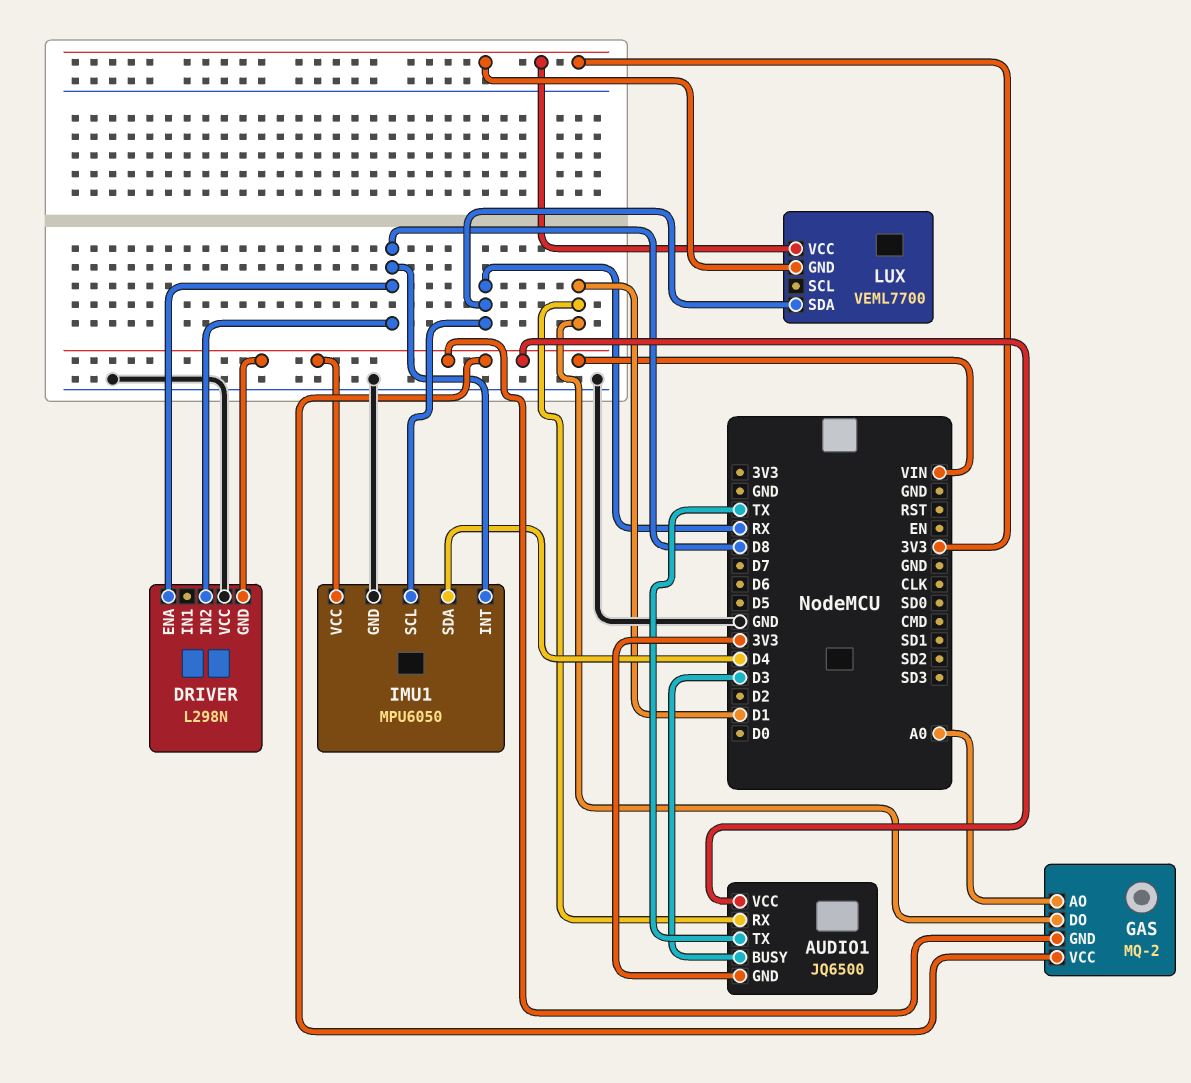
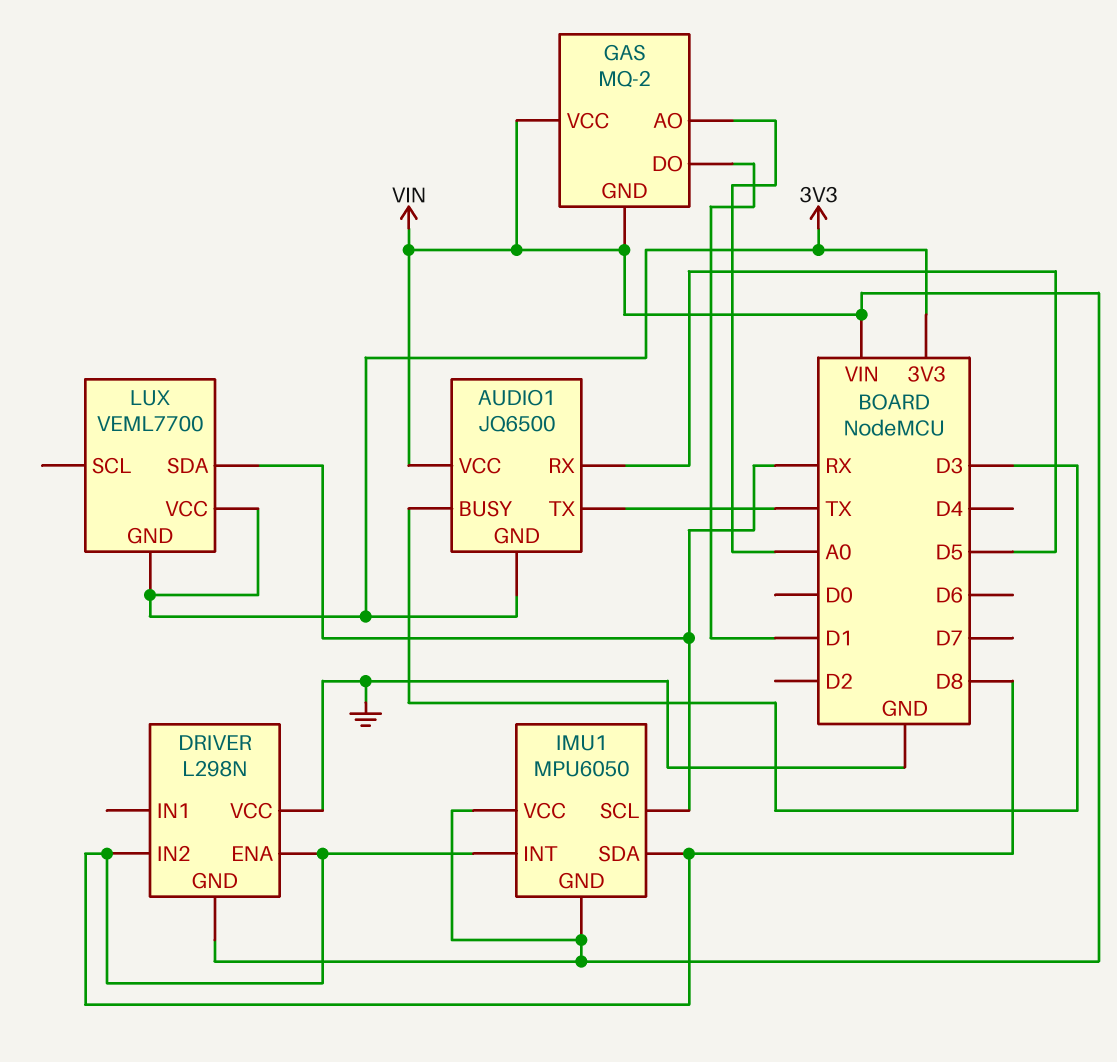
AUDIO1 pin RX: D1 -> D5
IMU1 pin GND: GND -> VIN
IMU1 pin SDA: D4 -> D8

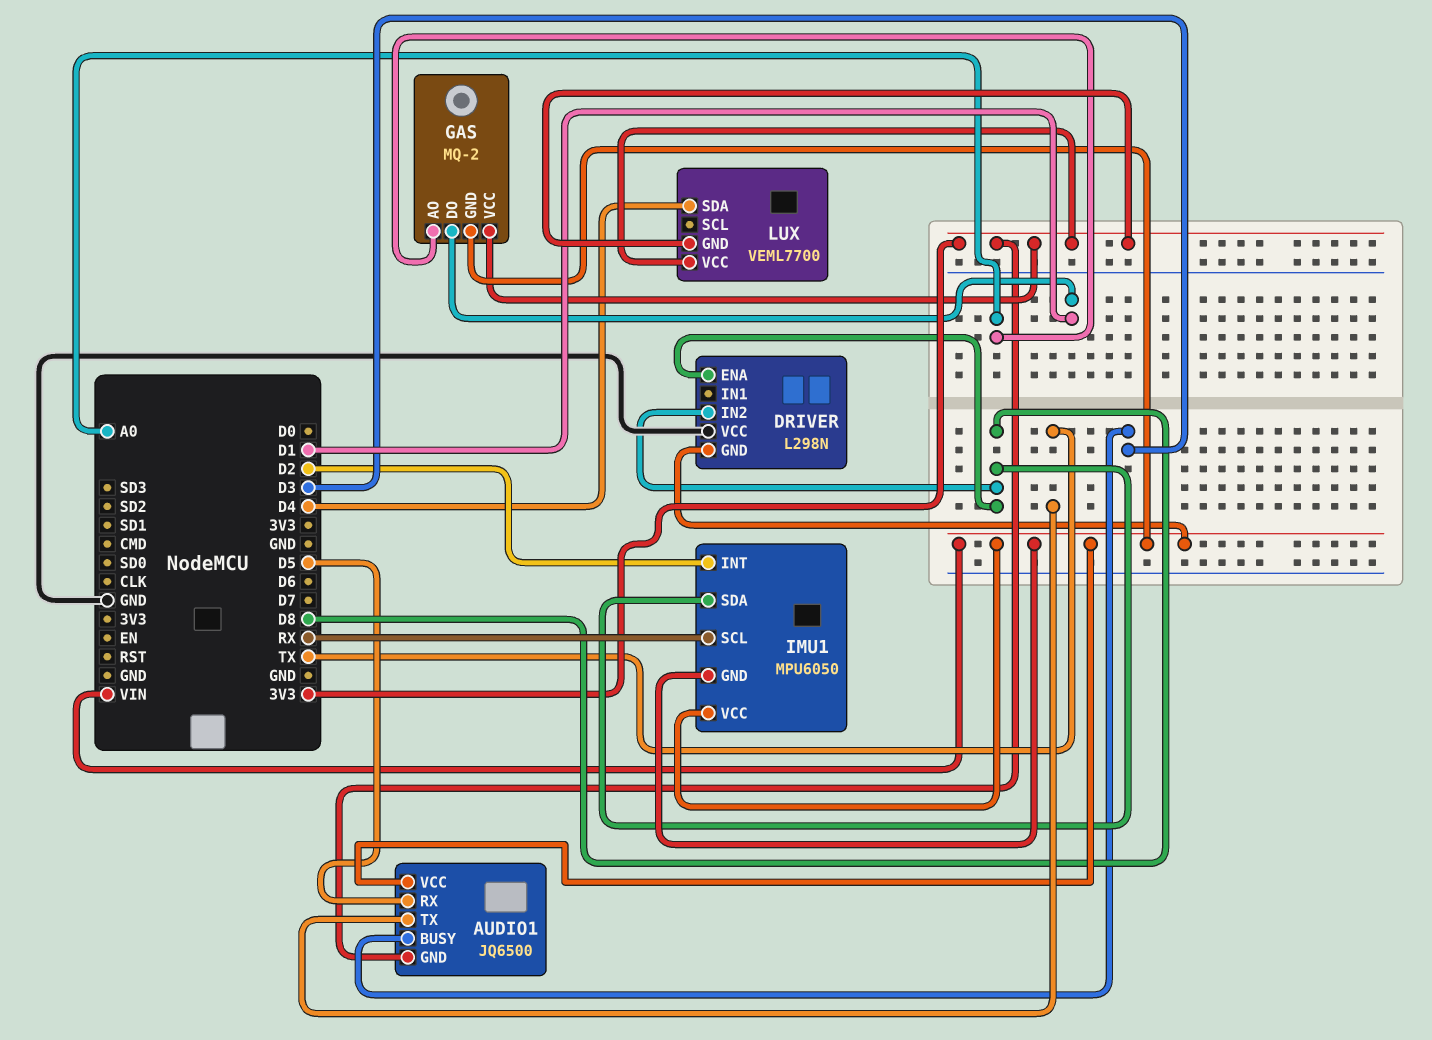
GAS pin VCC: VIN -> 3V3
IMU1 pin INT: D8 -> D2
LUX pin SDA: RX -> D4

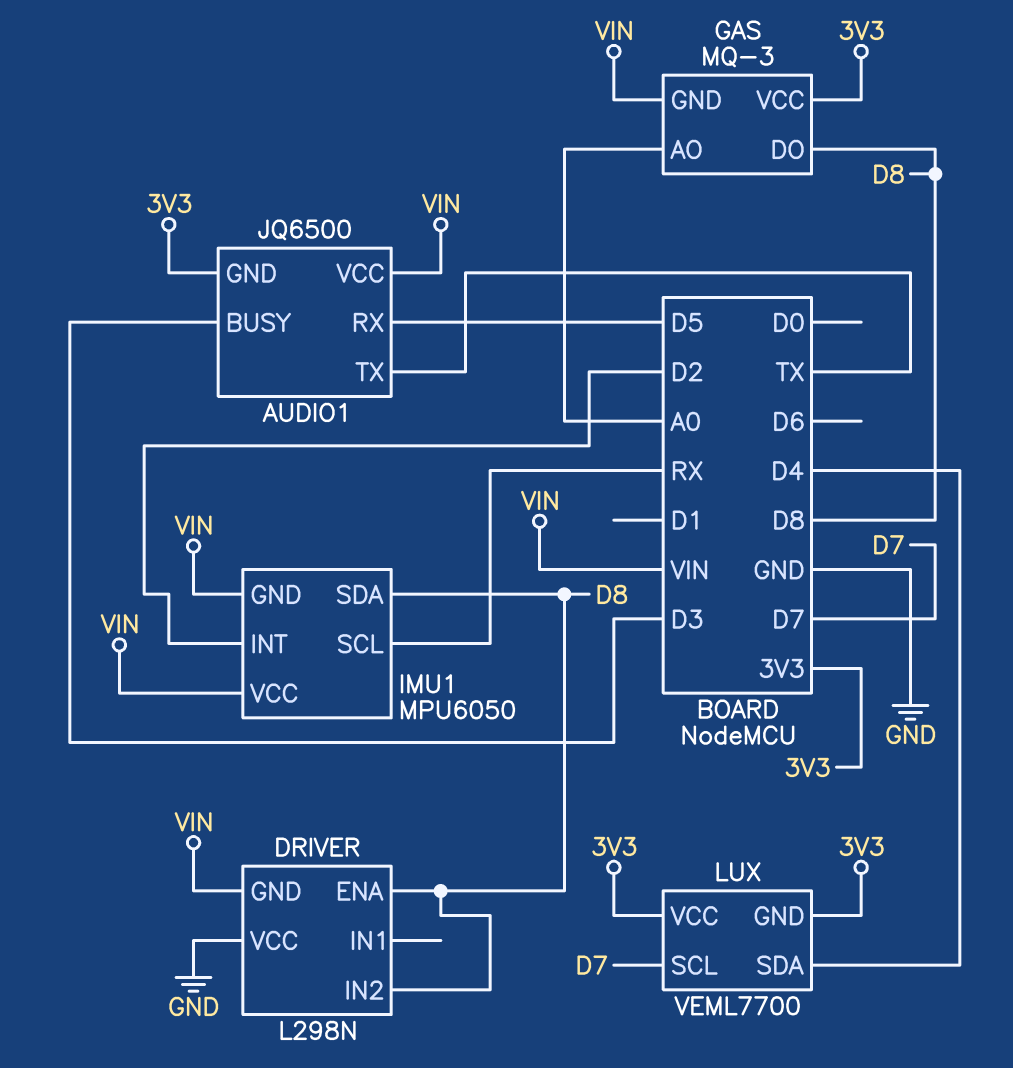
GAS: MQ-2 -> MQ-3
GAS pin DO: D1 -> D8
LUX pin SCL: none -> D7

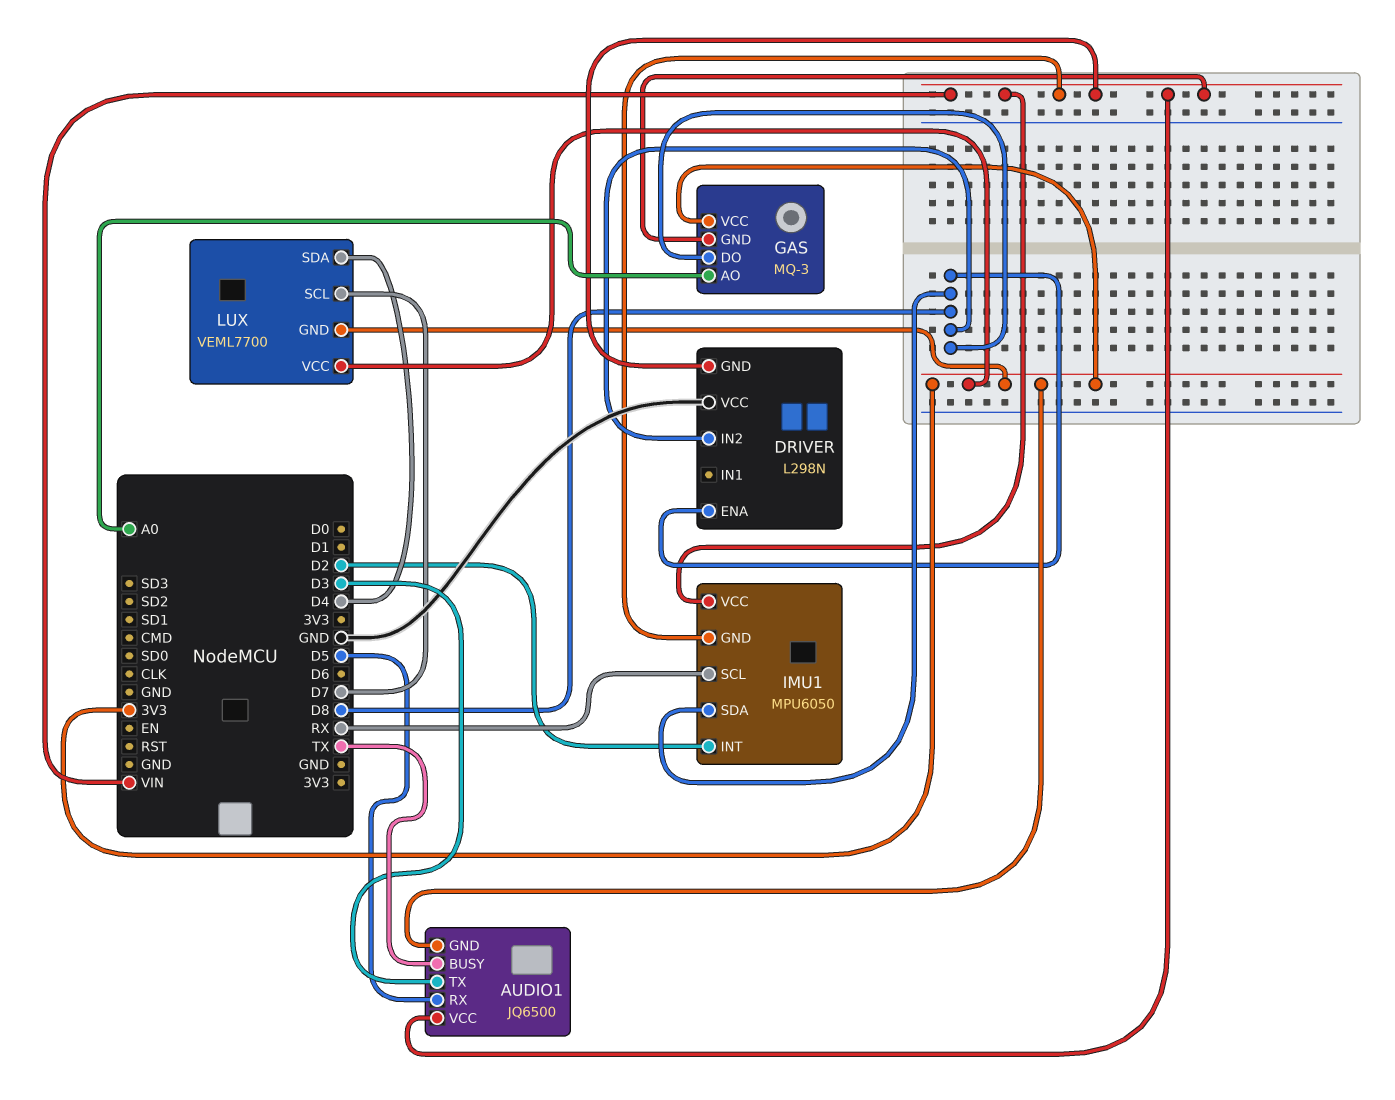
AUDIO1 pin BUSY: D3 -> TX
AUDIO1 pin TX: TX -> D3

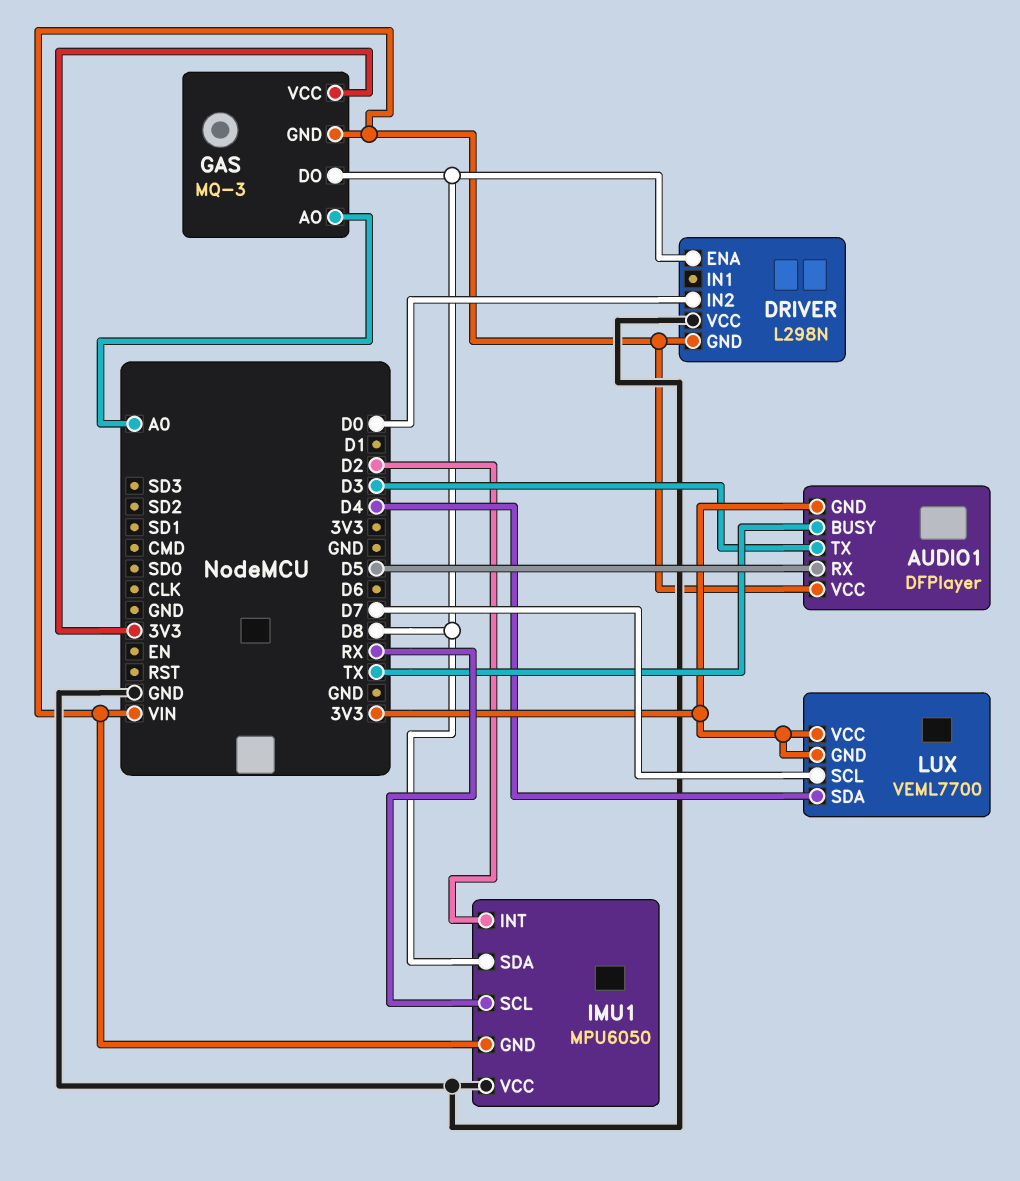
AUDIO1: JQ6500 -> DFPlayer
DRIVER pin IN2: D8 -> D0
IMU1 pin VCC: VIN -> GND

